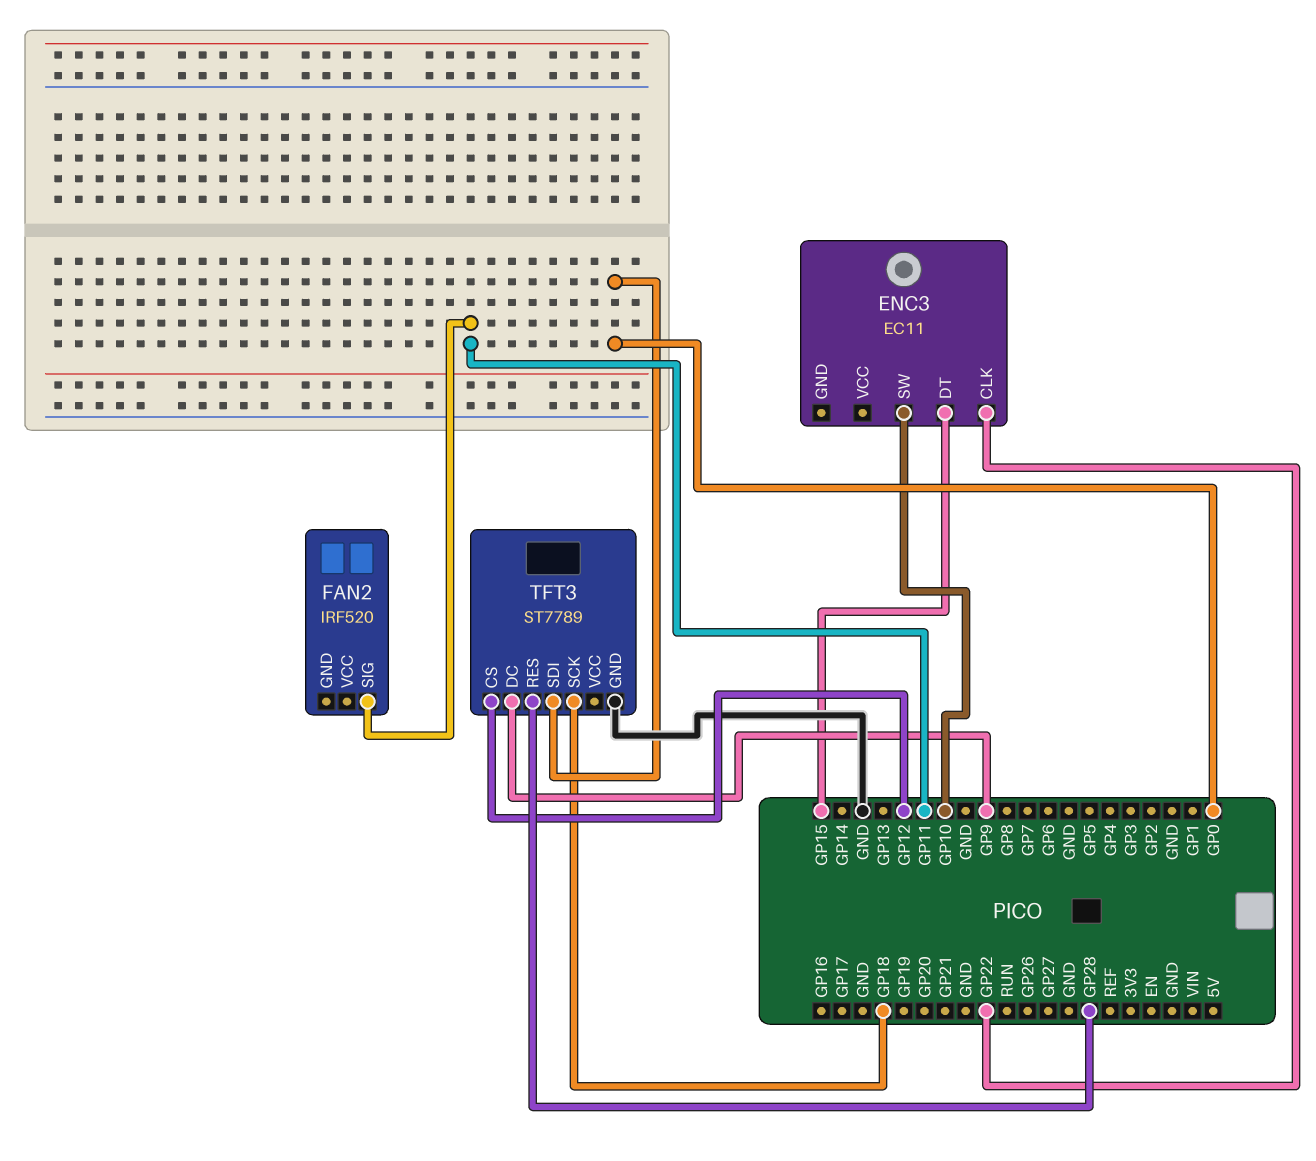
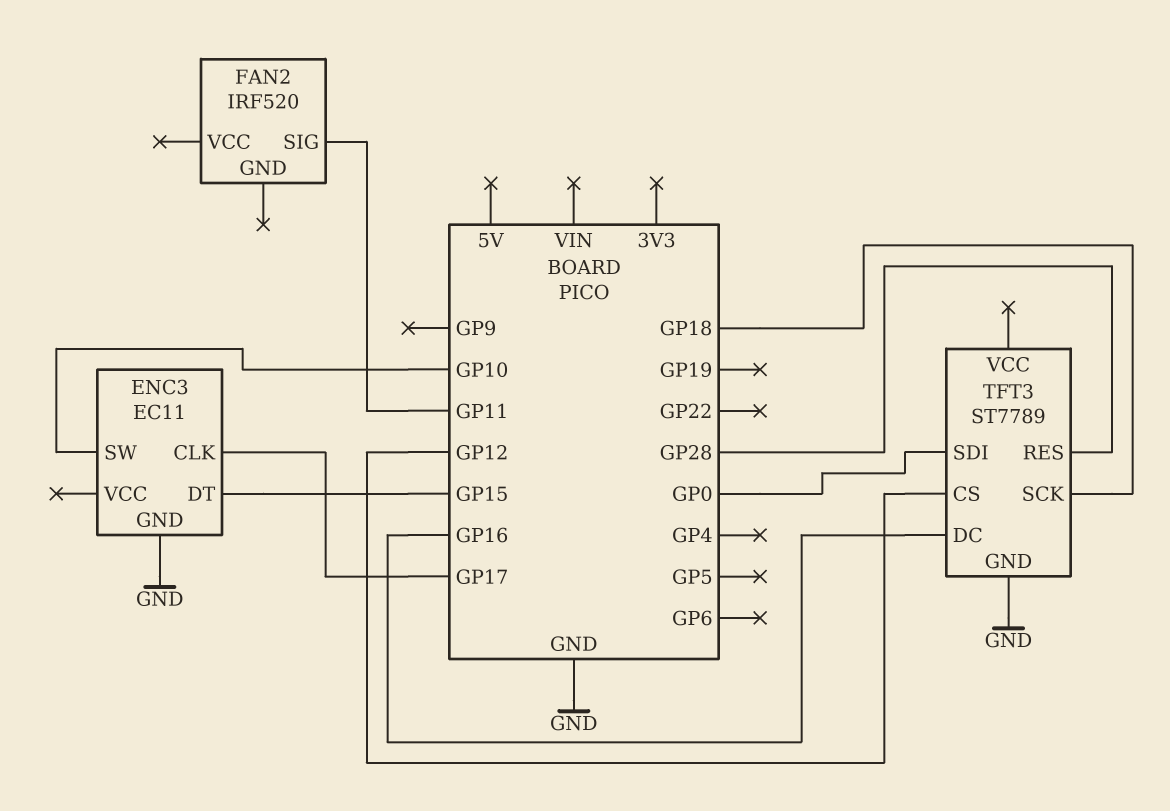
ENC3 pin CLK: GP22 -> GP17
ENC3 pin GND: none -> GND
TFT3 pin DC: GP9 -> GP16

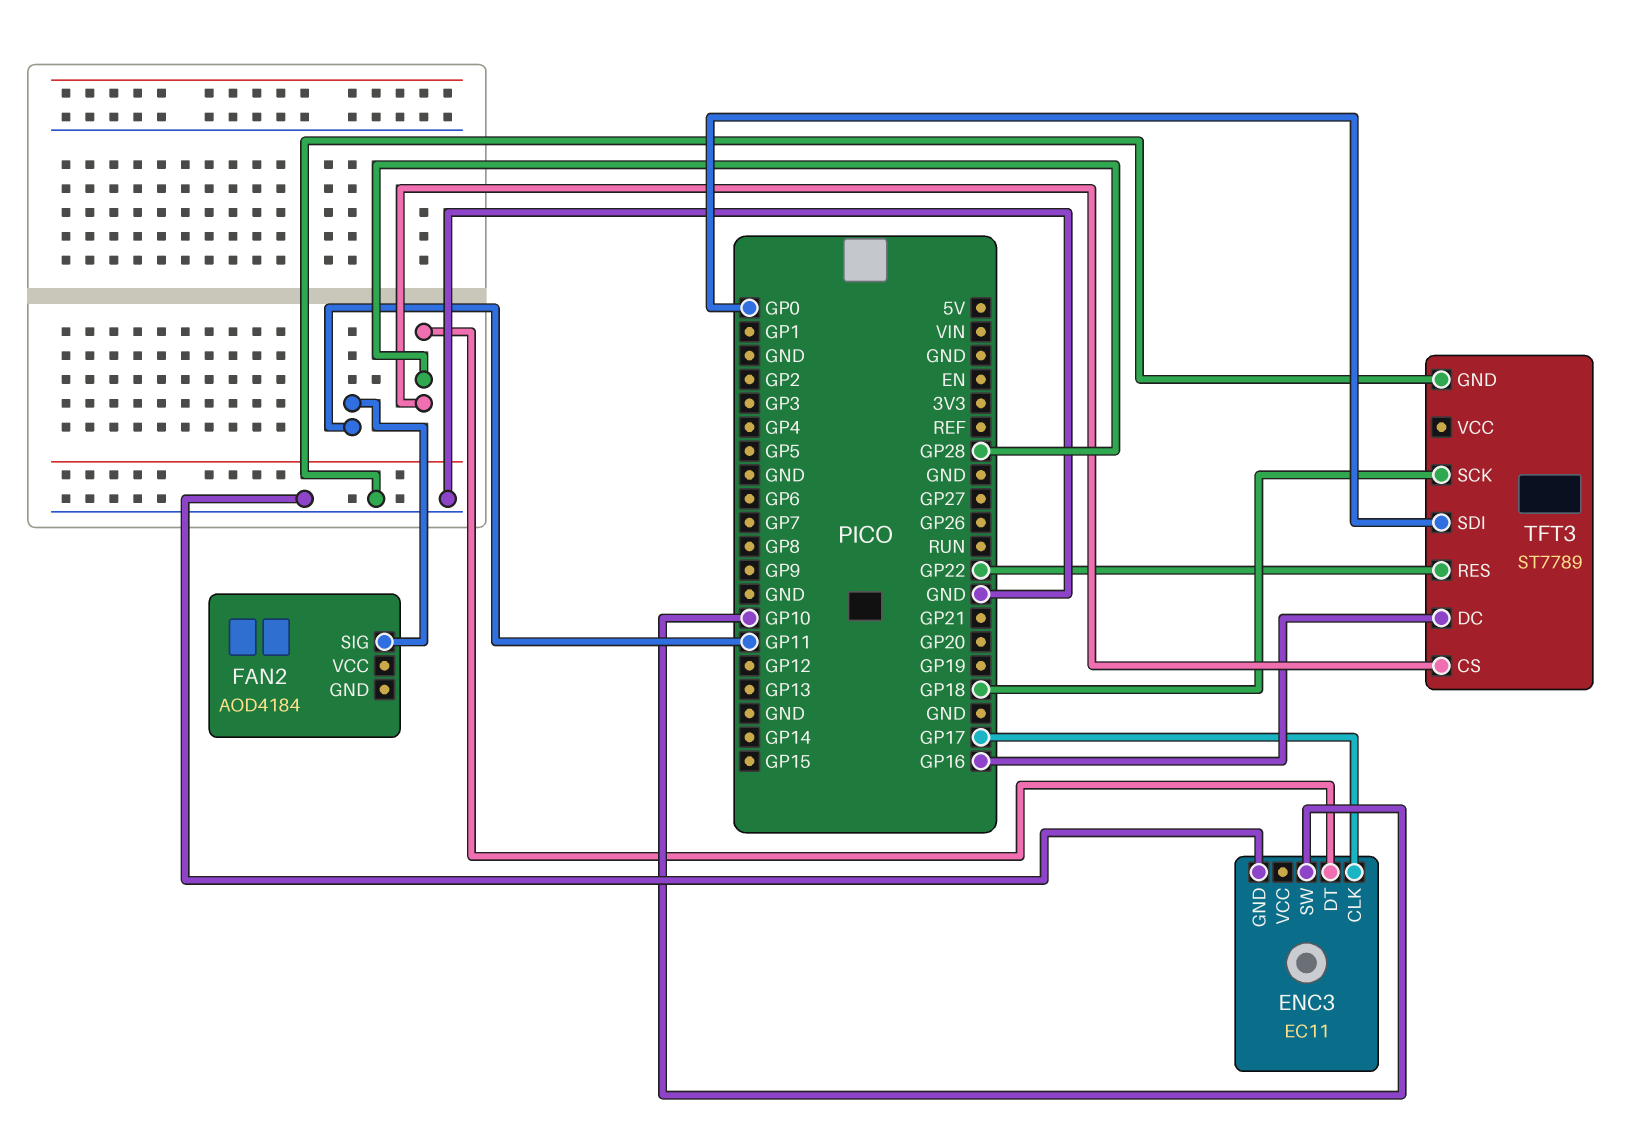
ENC3 pin DT: GP15 -> GP28
FAN2: IRF520 -> AOD4184
TFT3 pin CS: GP12 -> GP28
TFT3 pin RES: GP28 -> GP22

